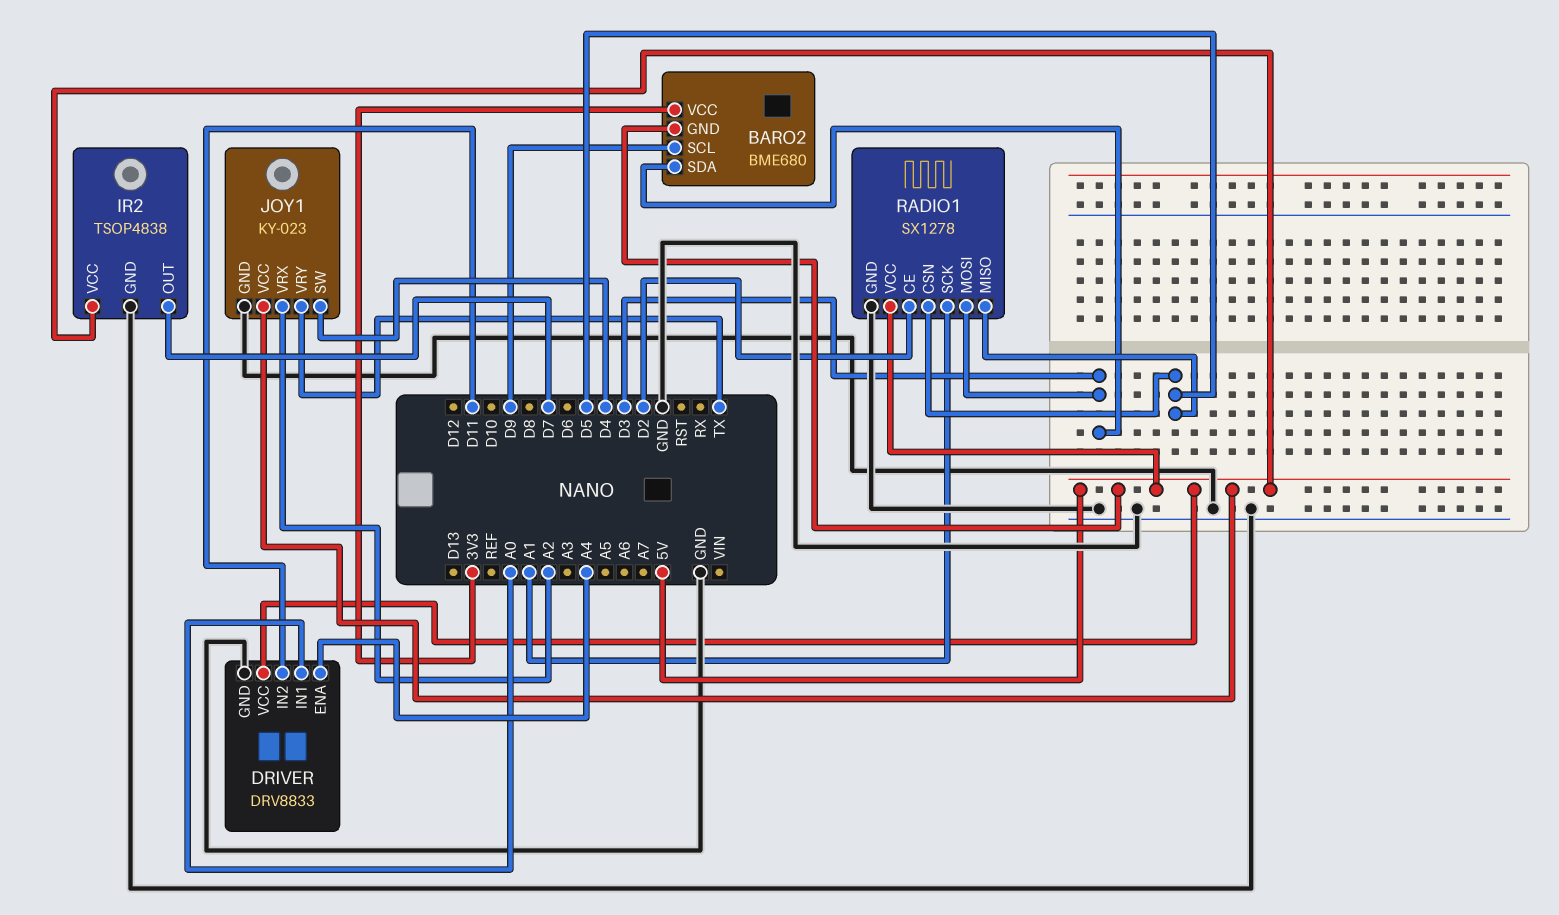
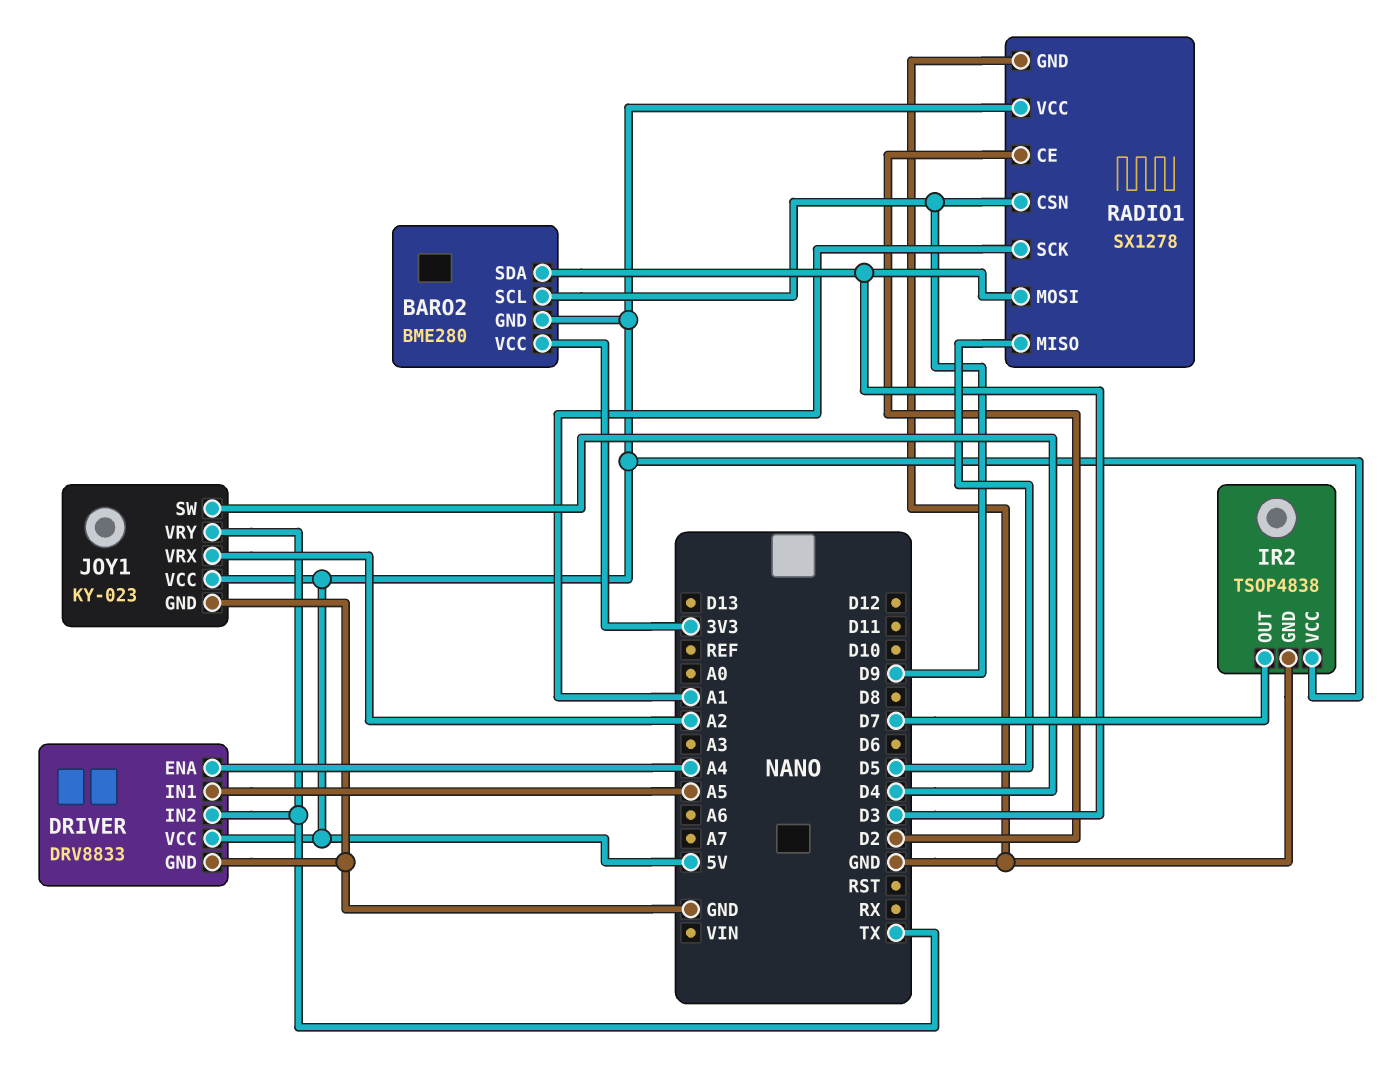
BARO2: BME680 -> BME280
DRIVER pin IN1: A0 -> A5
DRIVER pin IN2: D11 -> TX
RADIO1 pin CSN: D5 -> D9

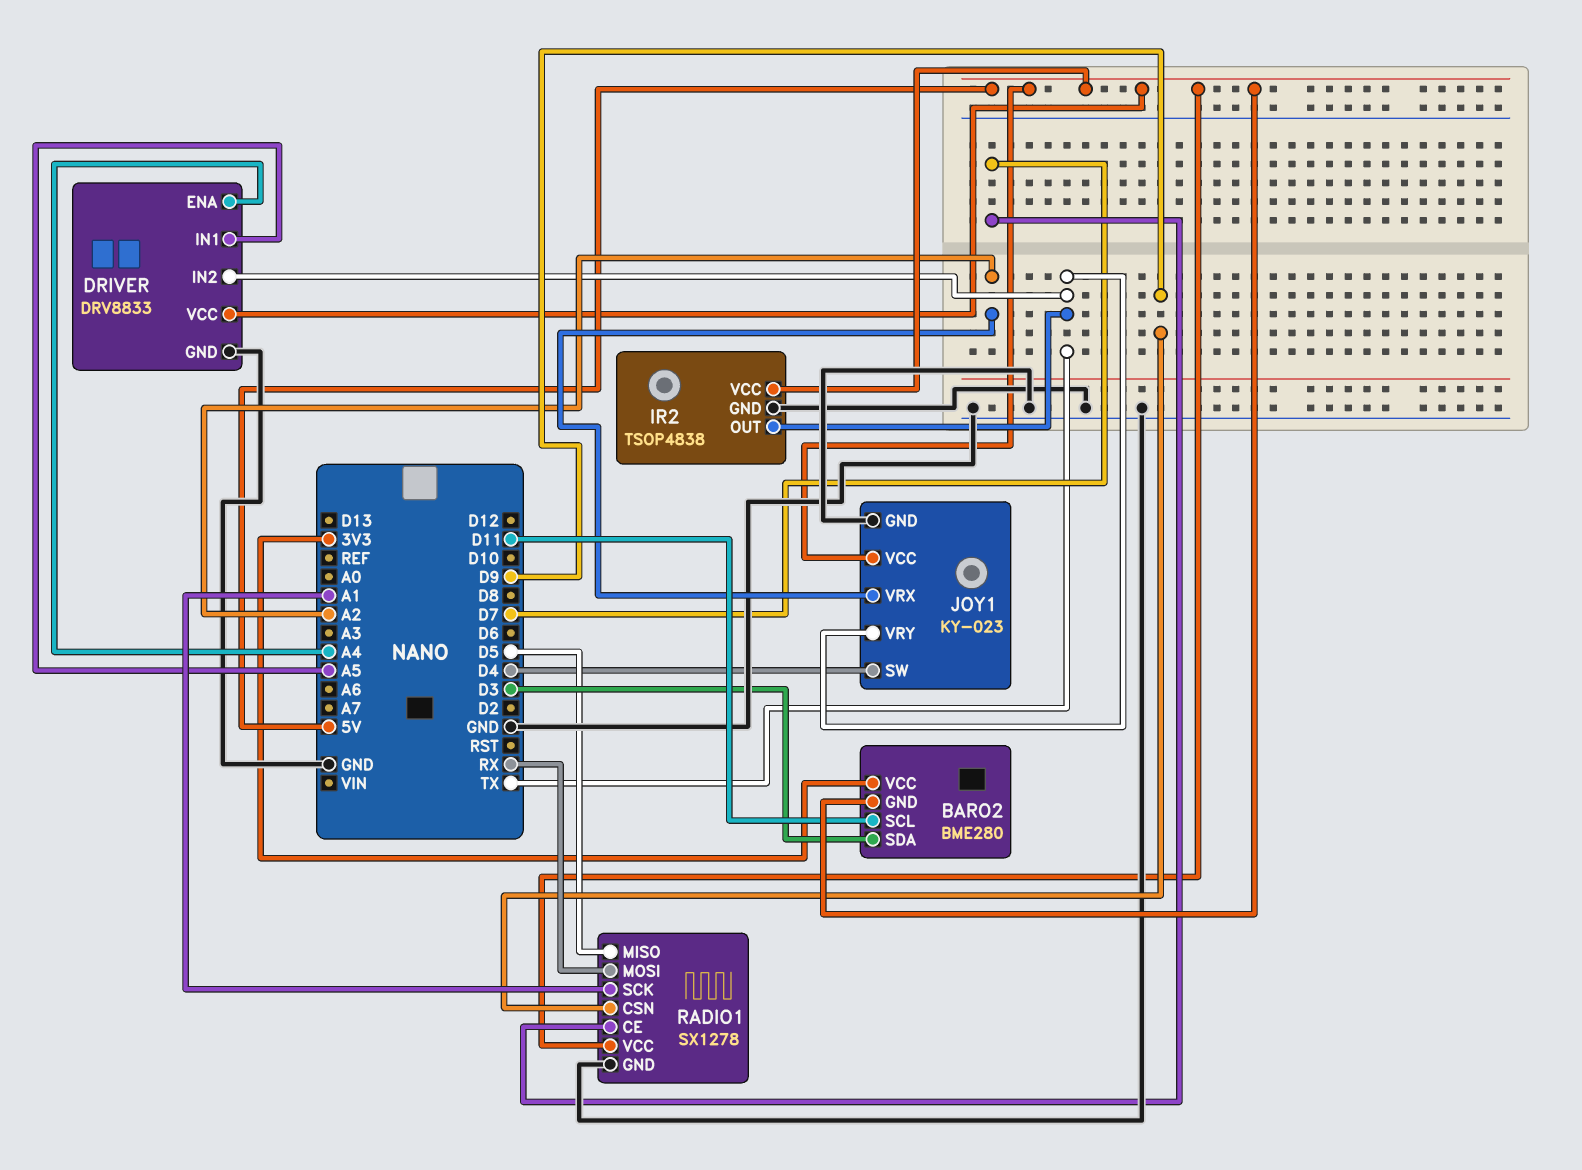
BARO2 pin SCL: D9 -> D11
IR2 pin OUT: D7 -> TX
RADIO1 pin CE: D2 -> D7
RADIO1 pin MOSI: D3 -> RX

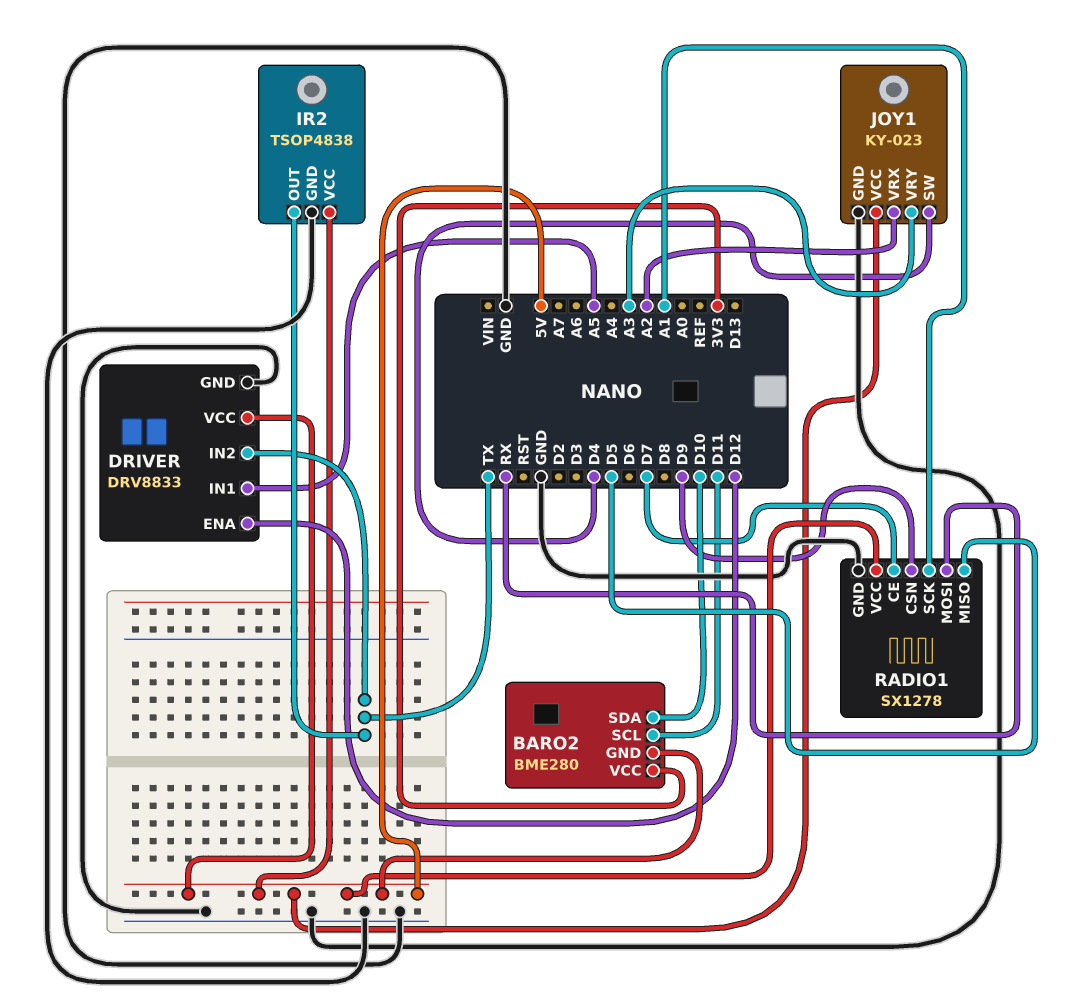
BARO2 pin SDA: D3 -> D10
DRIVER pin ENA: A4 -> D12
JOY1 pin VRY: TX -> A3

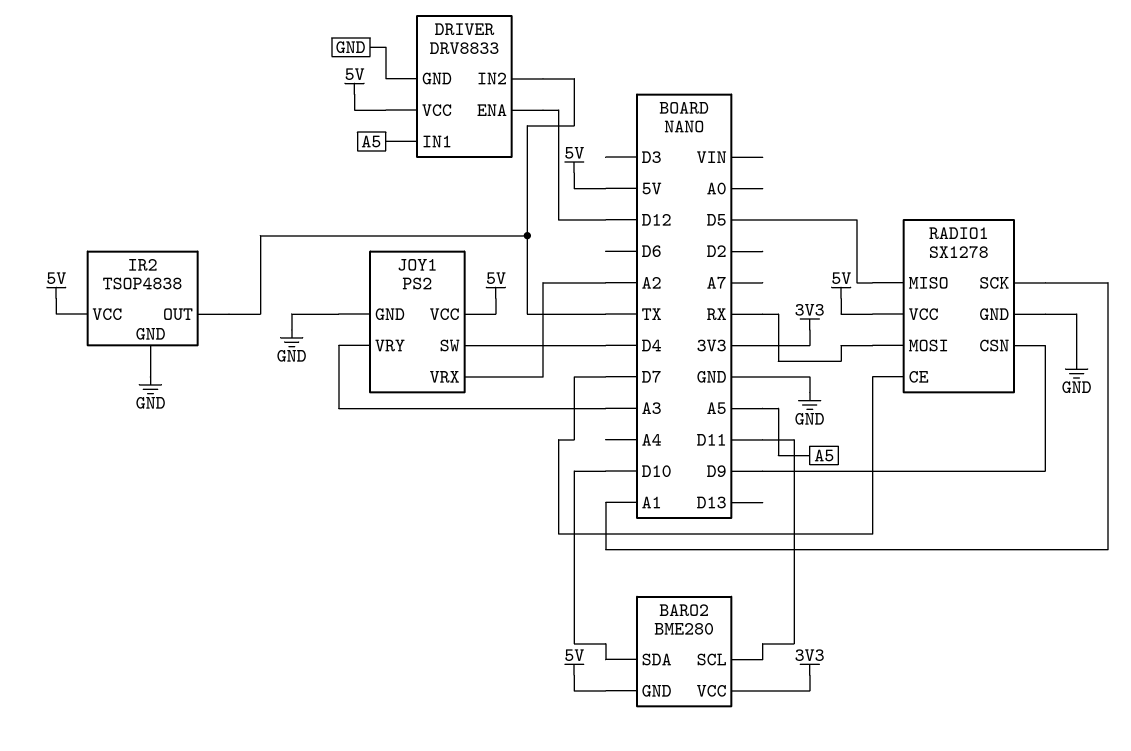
JOY1: KY-023 -> PS2

